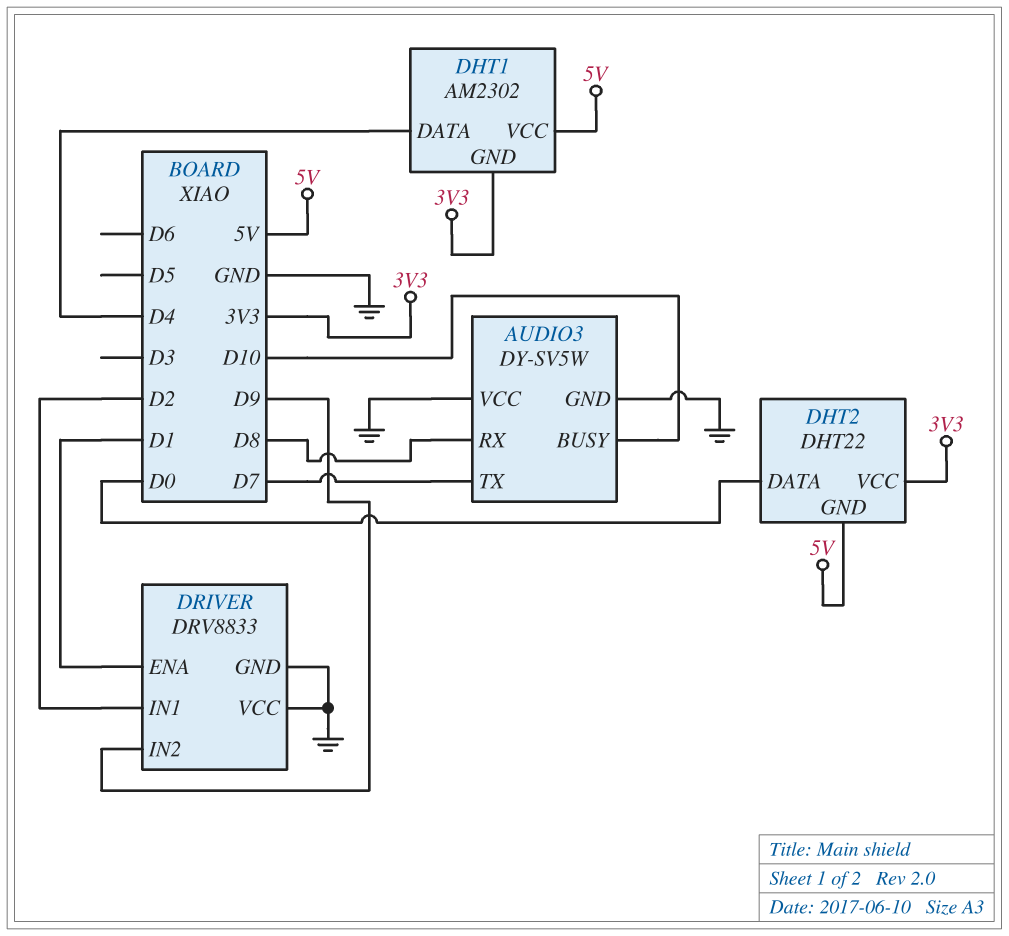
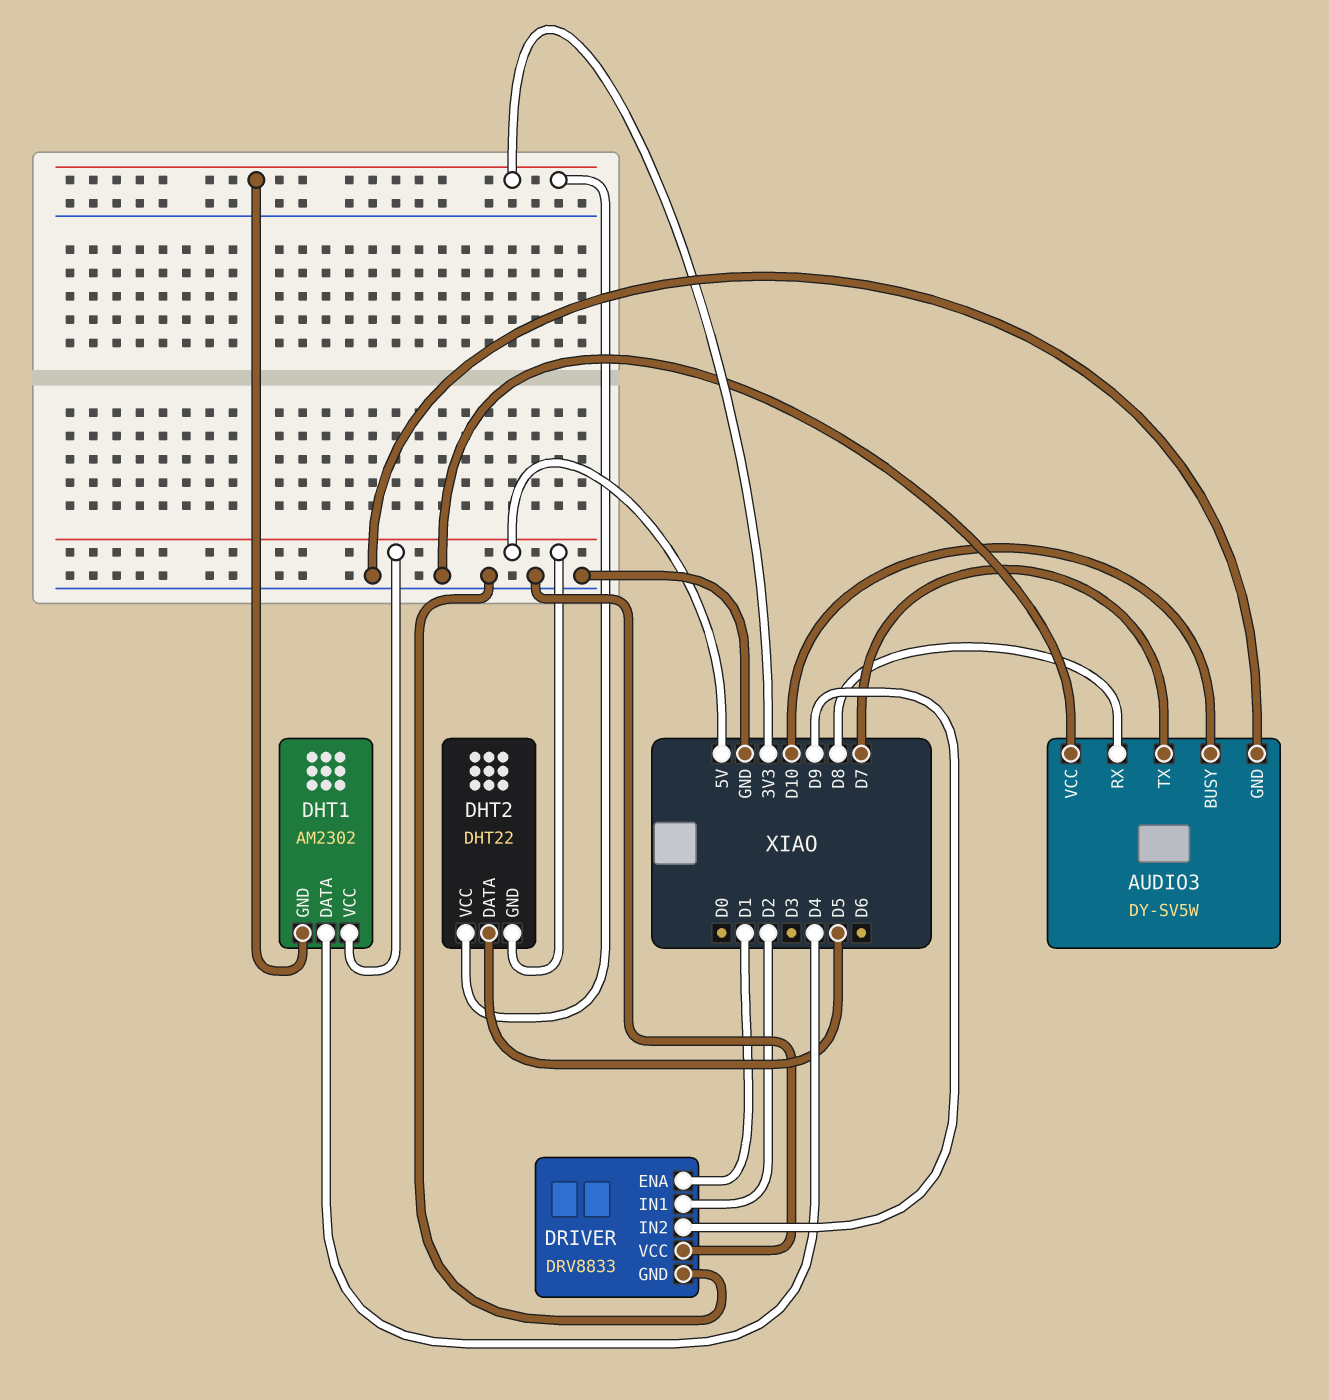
DHT2 pin DATA: D0 -> D5

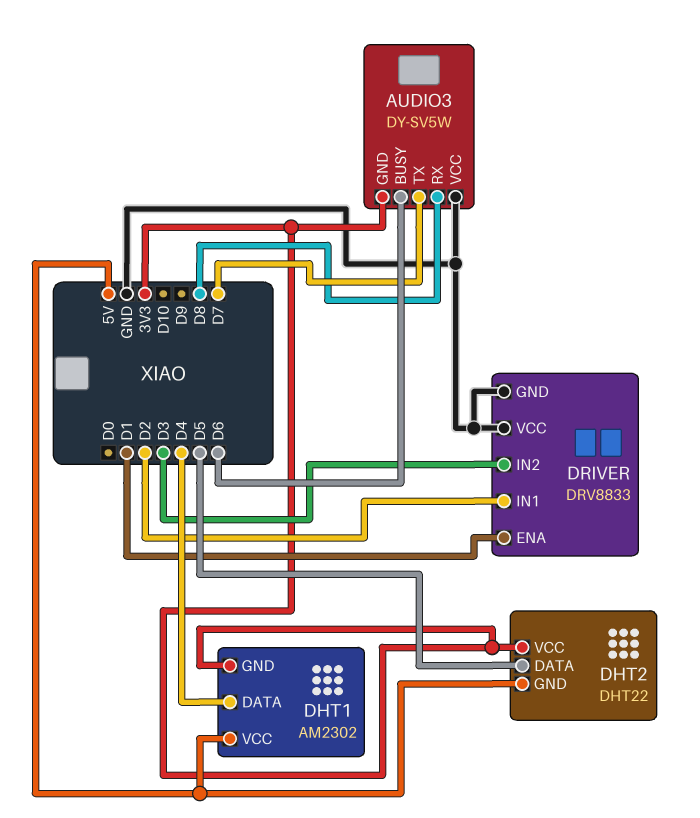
AUDIO3 pin BUSY: D10 -> D6
AUDIO3 pin GND: GND -> 3V3
DRIVER pin IN2: D9 -> D3

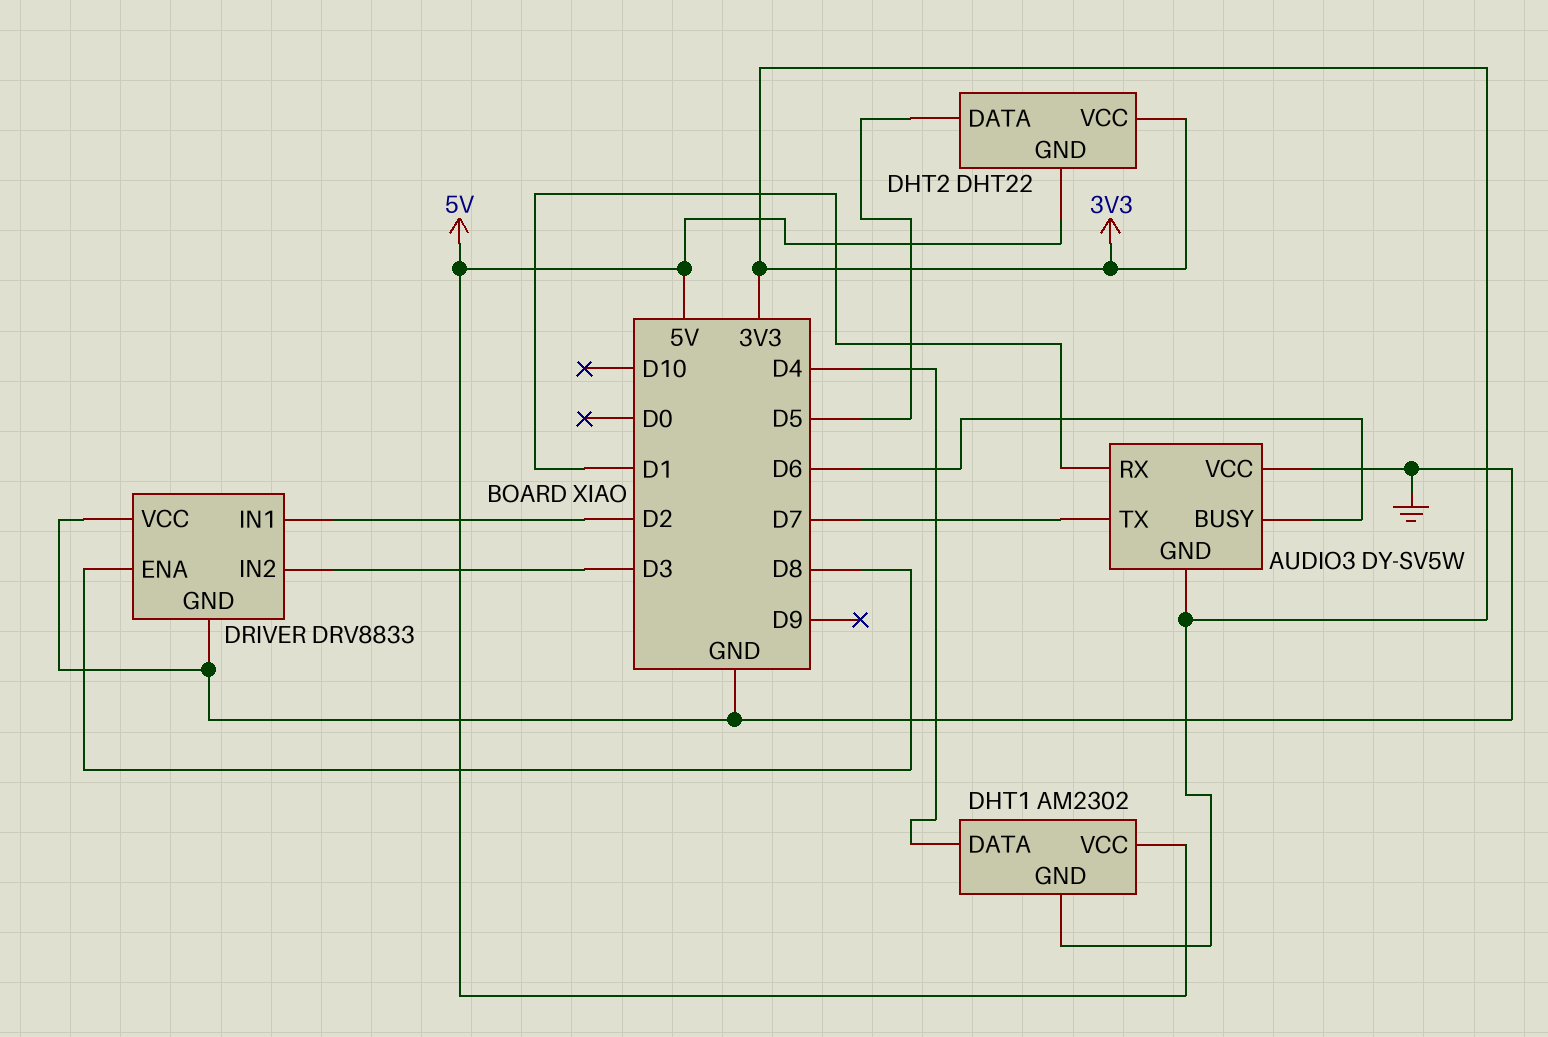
AUDIO3 pin RX: D8 -> D1
DRIVER pin ENA: D1 -> D8

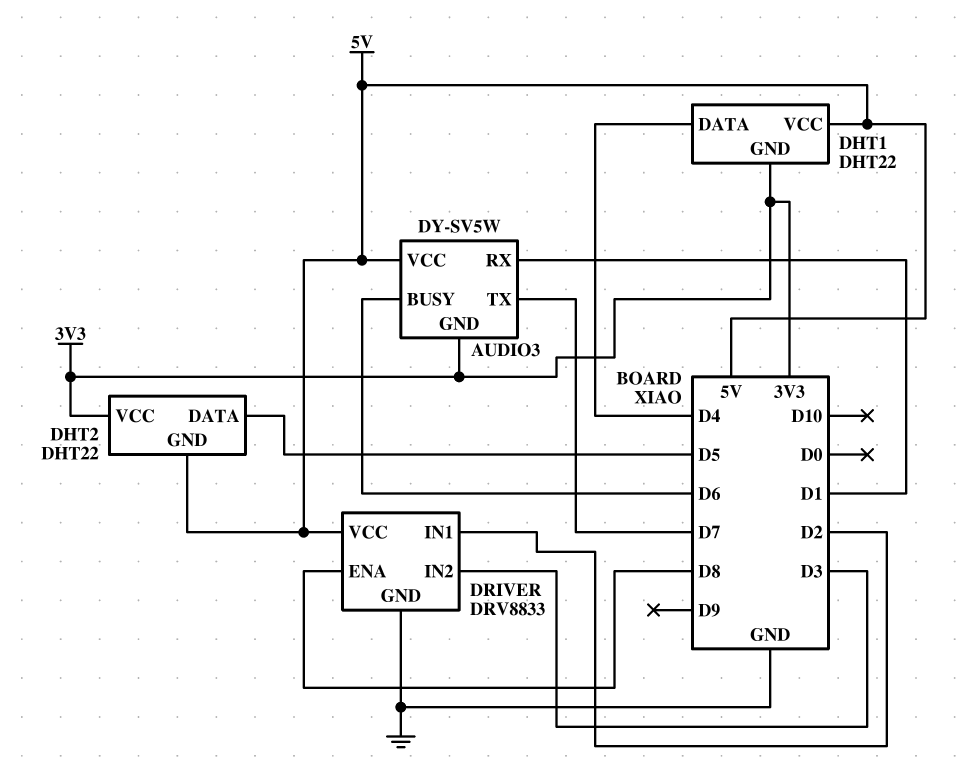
AUDIO3 pin VCC: GND -> 5V
DHT1: AM2302 -> DHT22
DRIVER pin VCC: GND -> 5V

